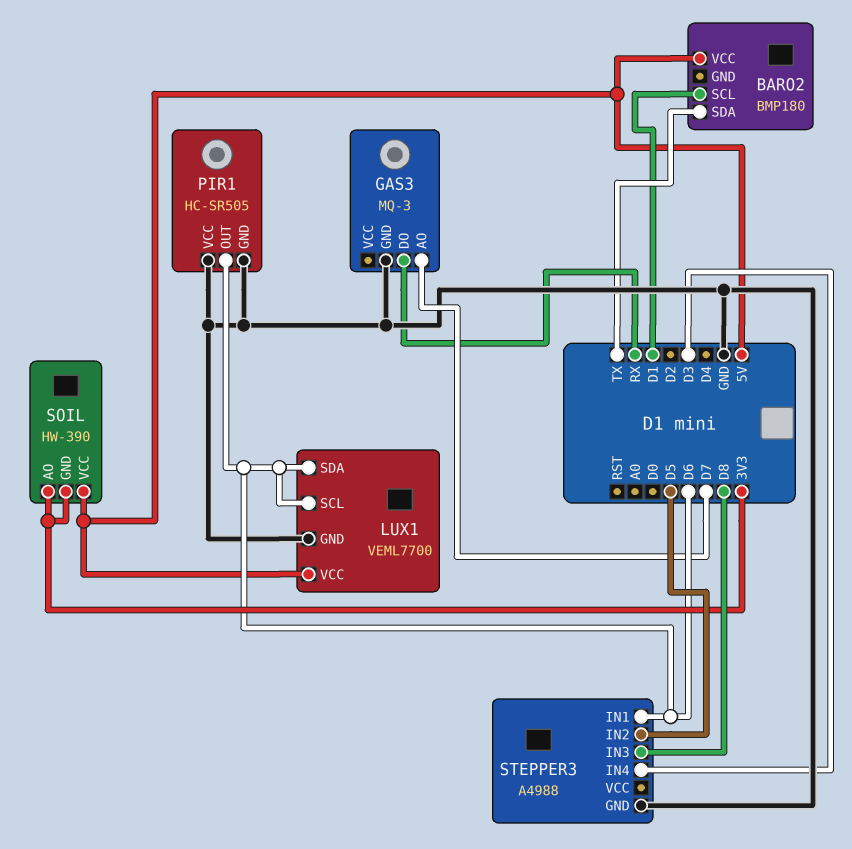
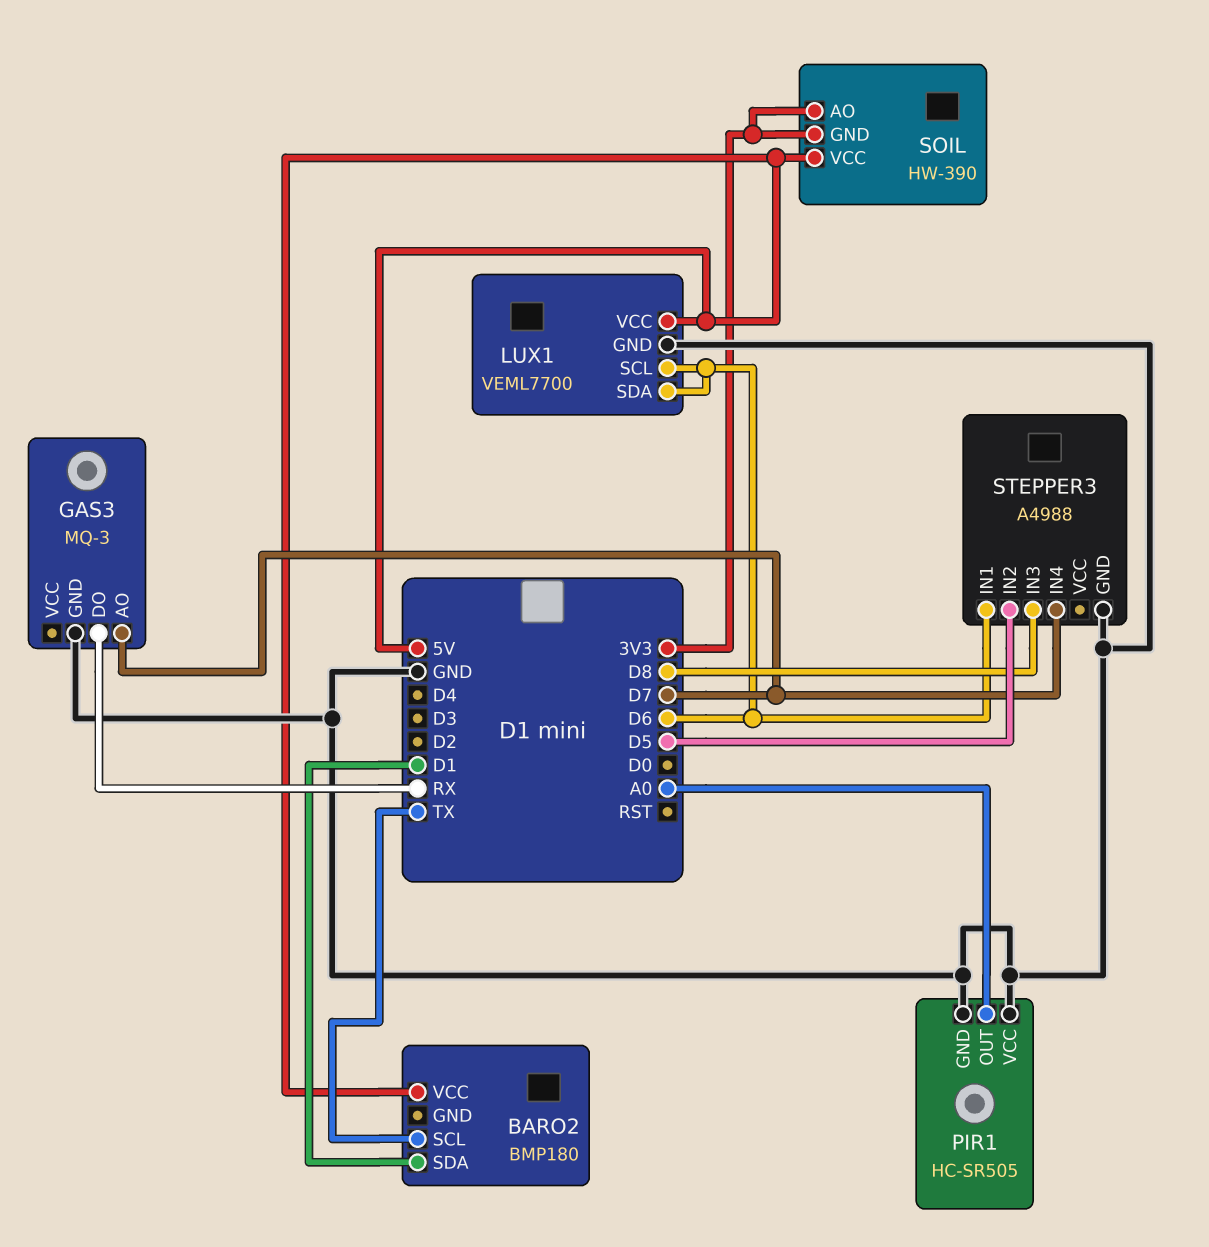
BARO2 pin SCL: D1 -> TX
BARO2 pin SDA: TX -> D1
PIR1 pin OUT: D6 -> A0
STEPPER3 pin IN4: D3 -> D7

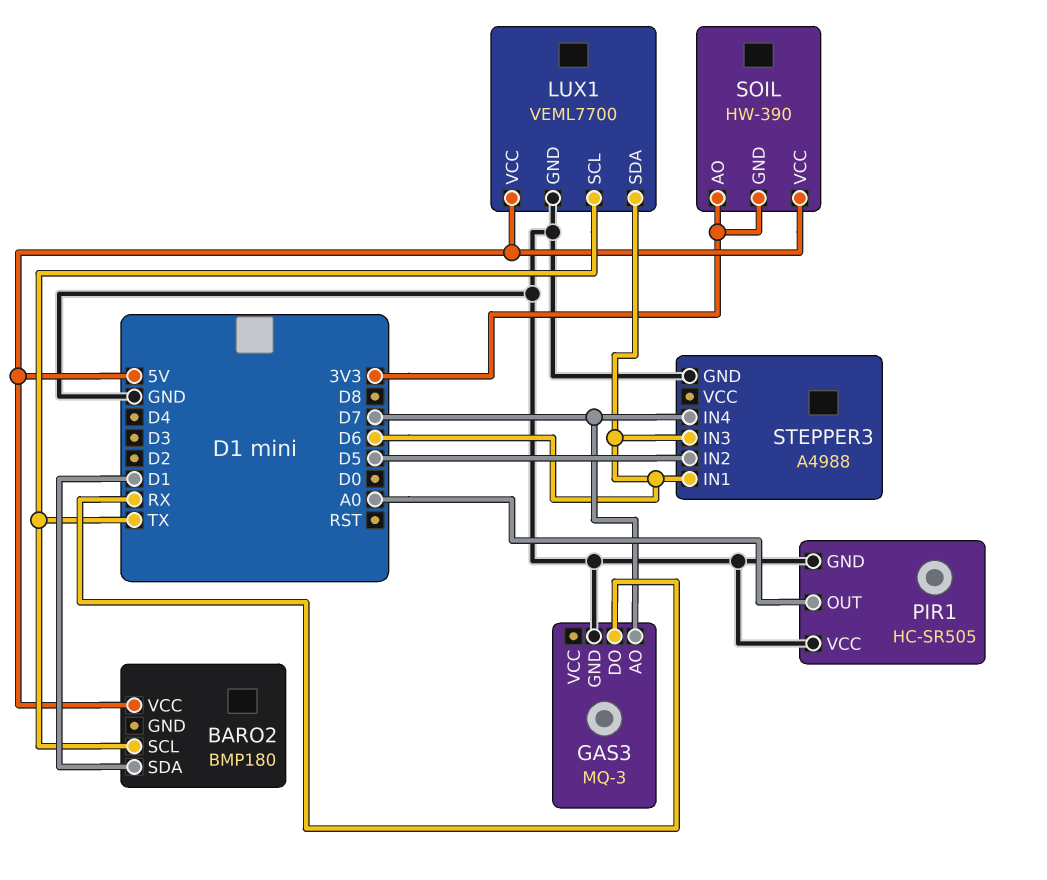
LUX1 pin SCL: D6 -> TX
STEPPER3 pin IN3: D8 -> D6

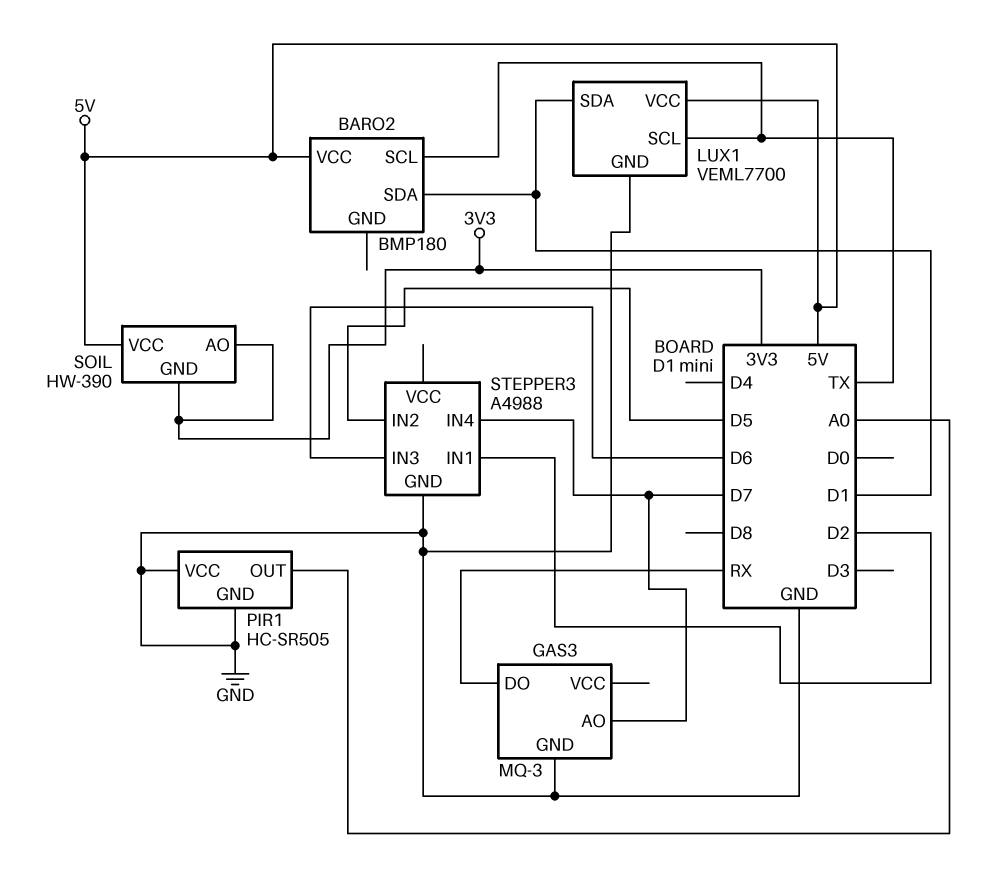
LUX1 pin SDA: D6 -> D1
STEPPER3 pin IN1: D6 -> D2

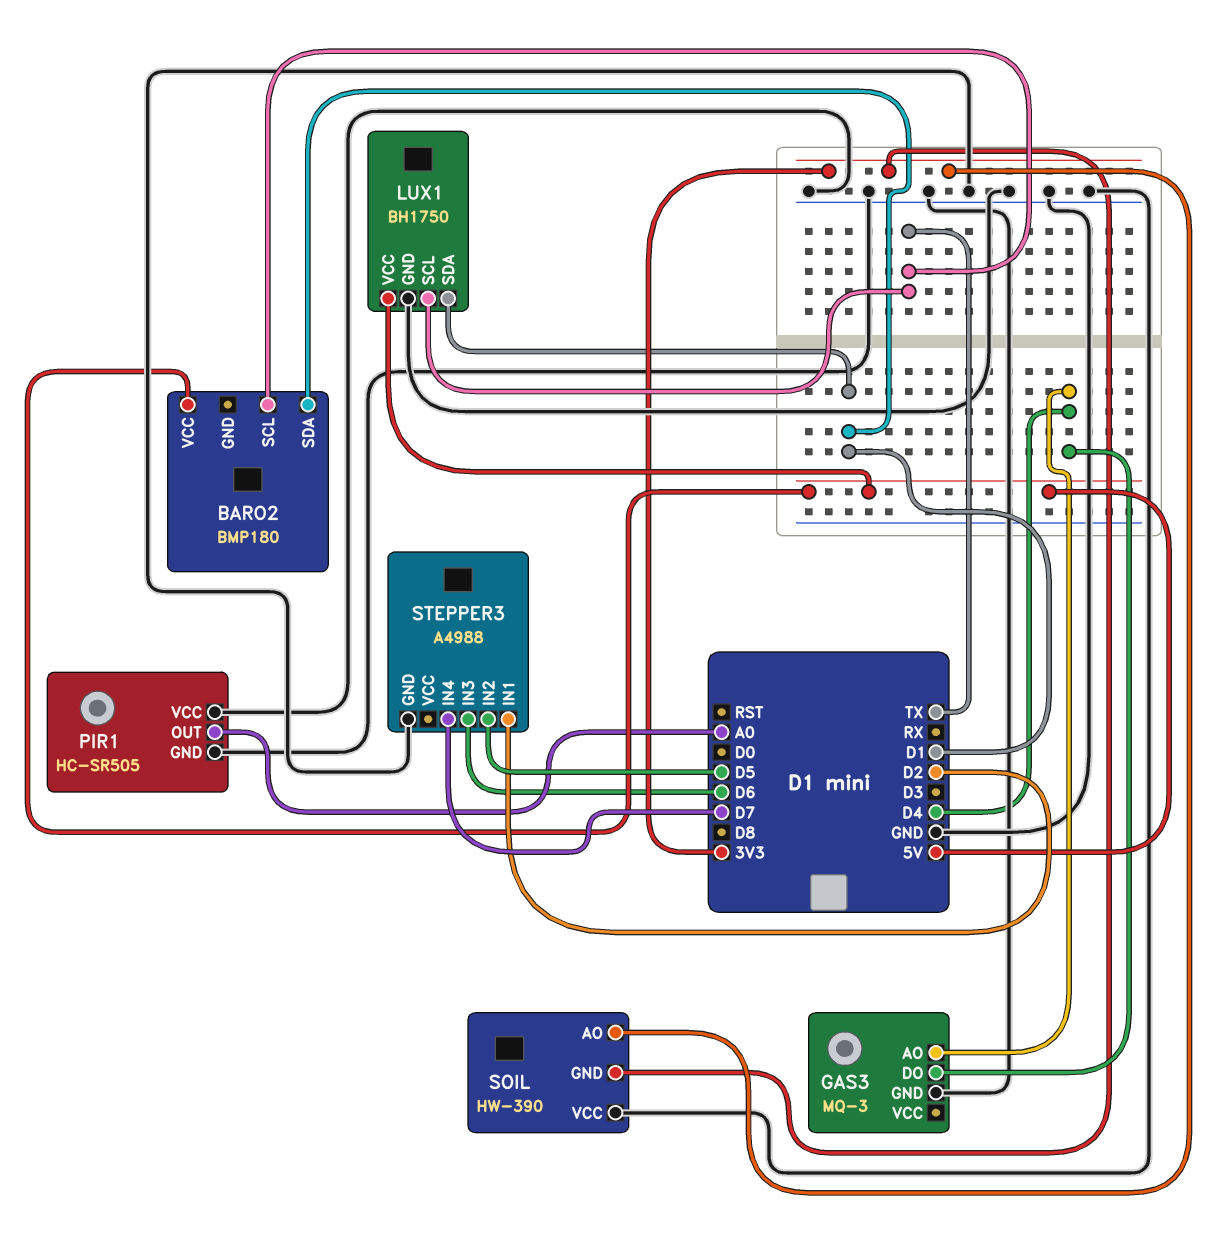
GAS3 pin AO: D7 -> D4
GAS3 pin DO: RX -> D4
LUX1: VEML7700 -> BH1750
SOIL pin VCC: 5V -> GND

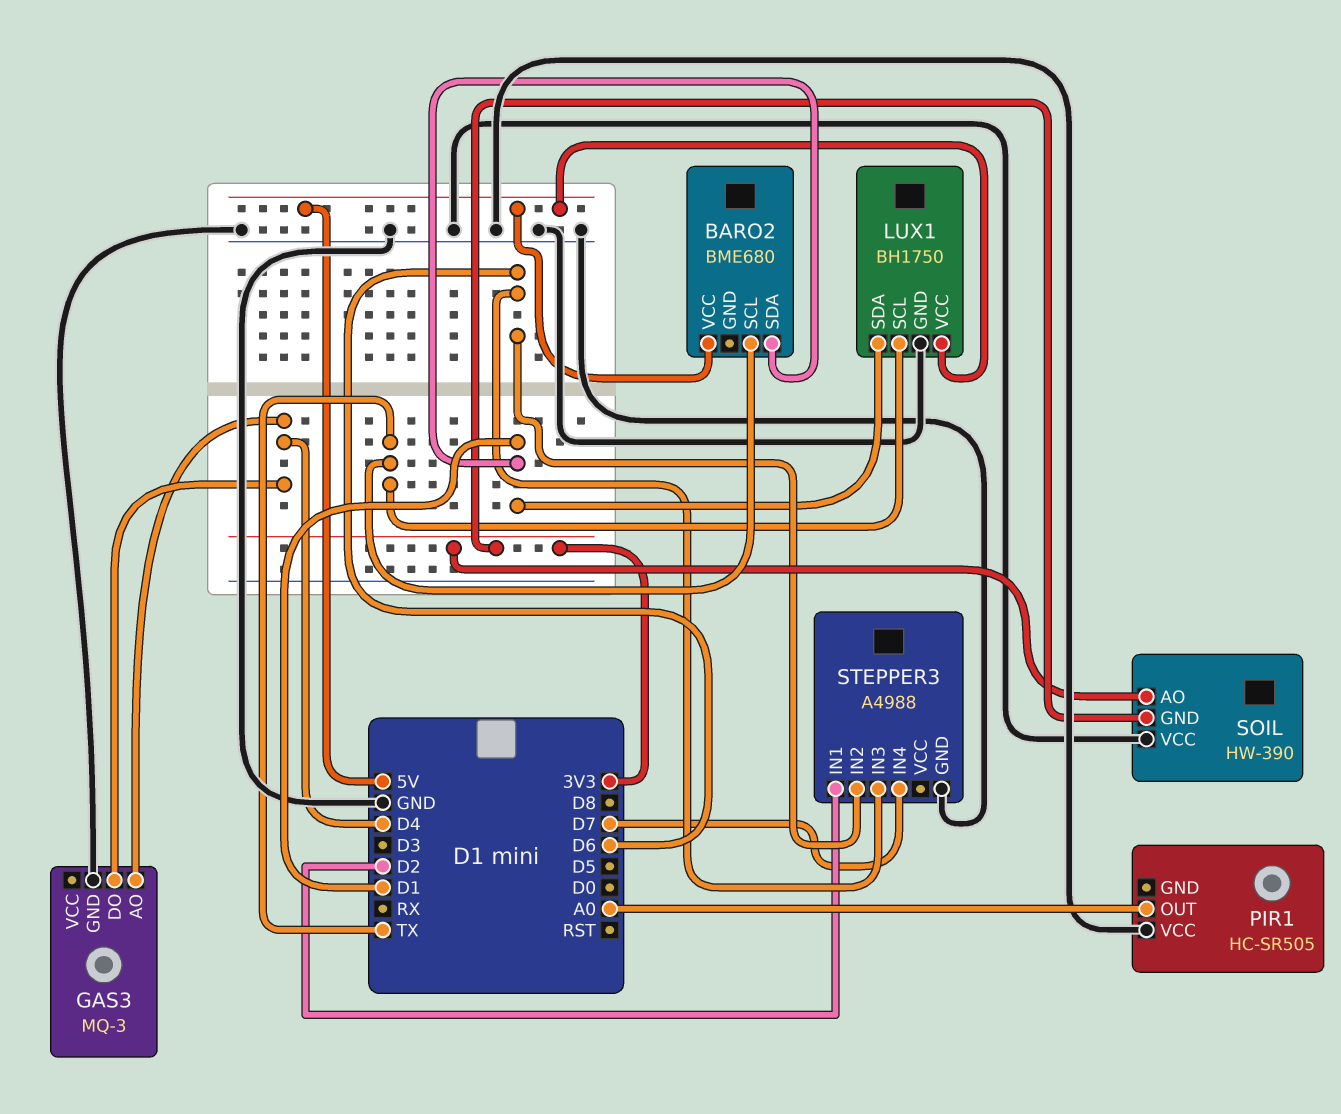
BARO2: BMP180 -> BME680
PIR1 pin GND: GND -> none
STEPPER3 pin IN2: D5 -> D6

